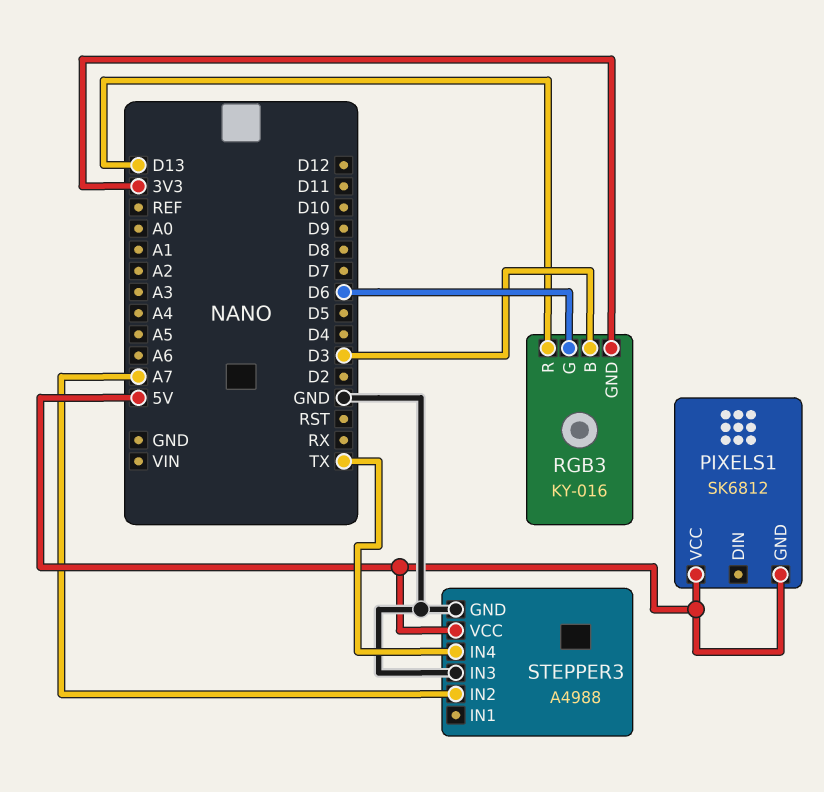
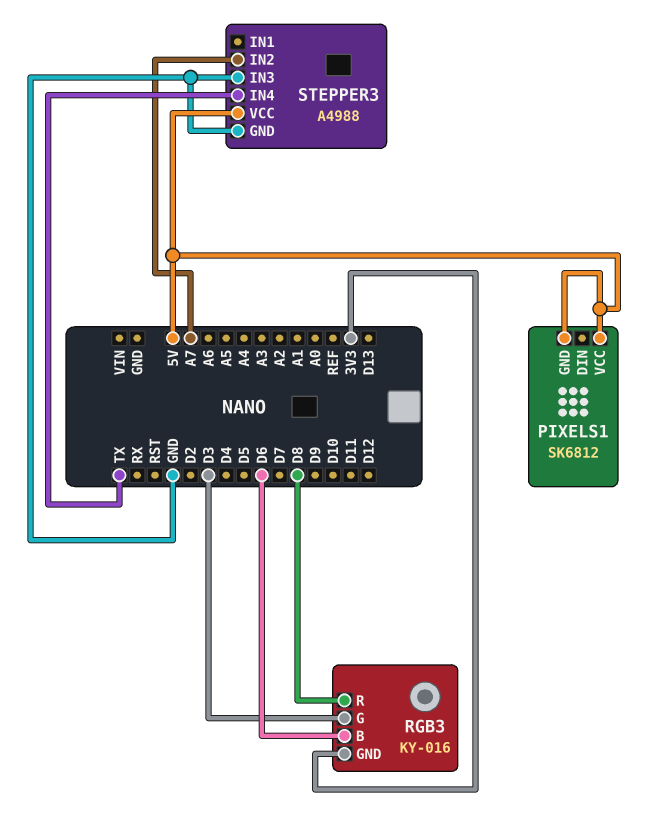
RGB3 pin B: D3 -> D6
RGB3 pin G: D6 -> D3
RGB3 pin R: D13 -> D8

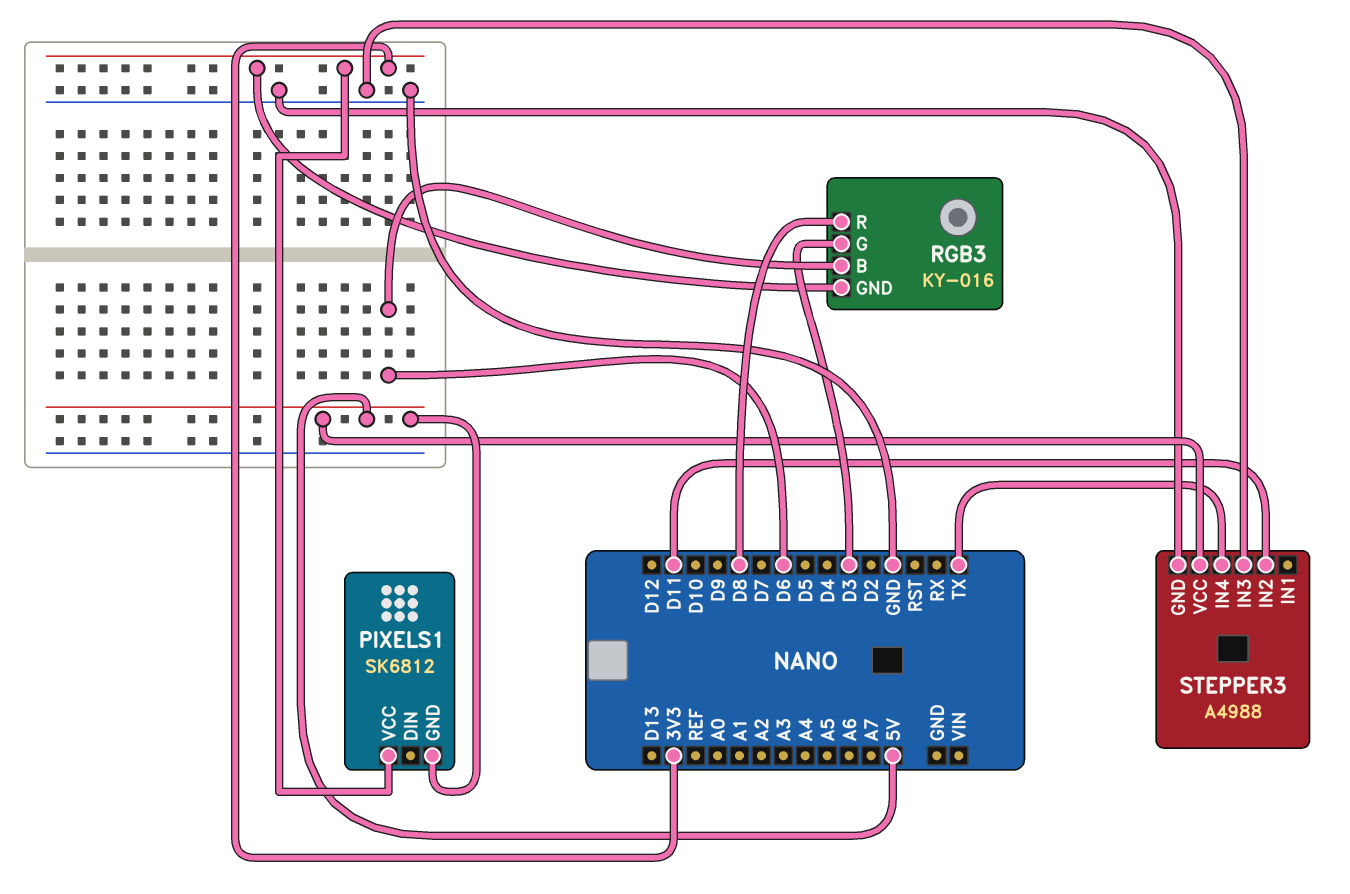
PIXELS1 pin VCC: 5V -> 3V3
STEPPER3 pin IN2: A7 -> D11

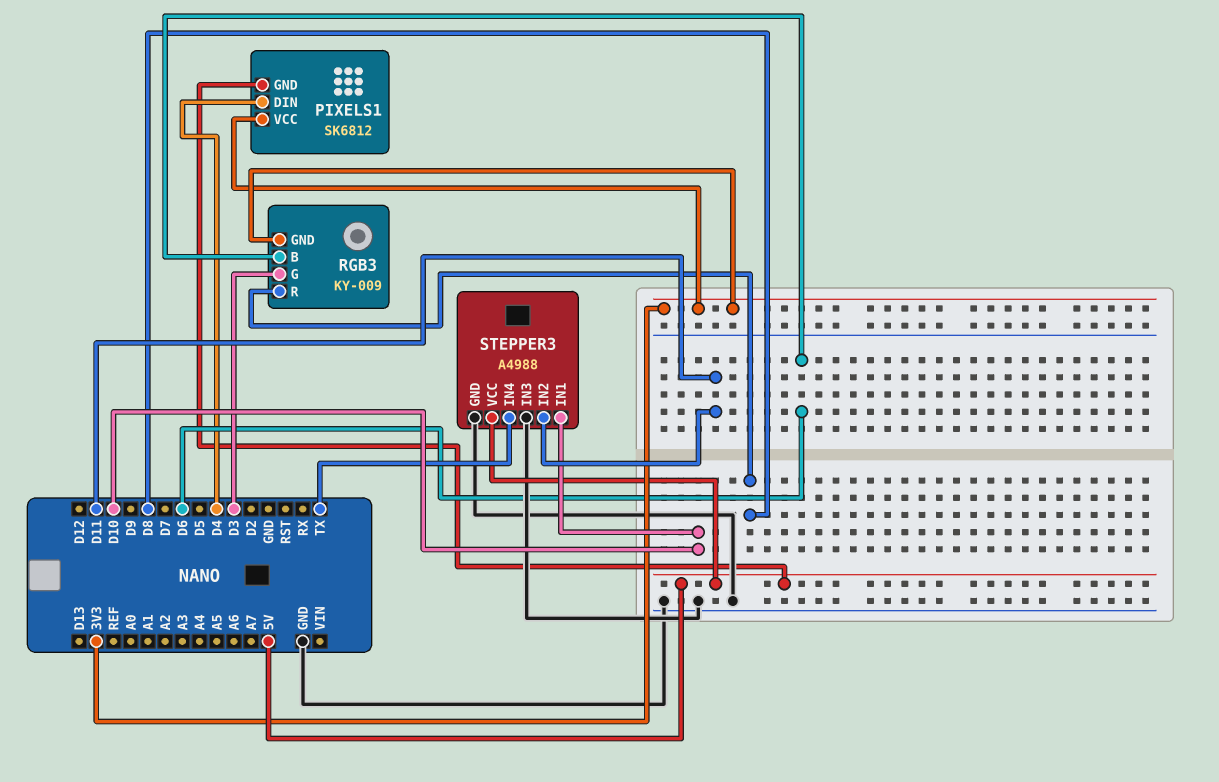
PIXELS1 pin DIN: none -> D4
RGB3: KY-016 -> KY-009
STEPPER3 pin IN1: none -> D10

